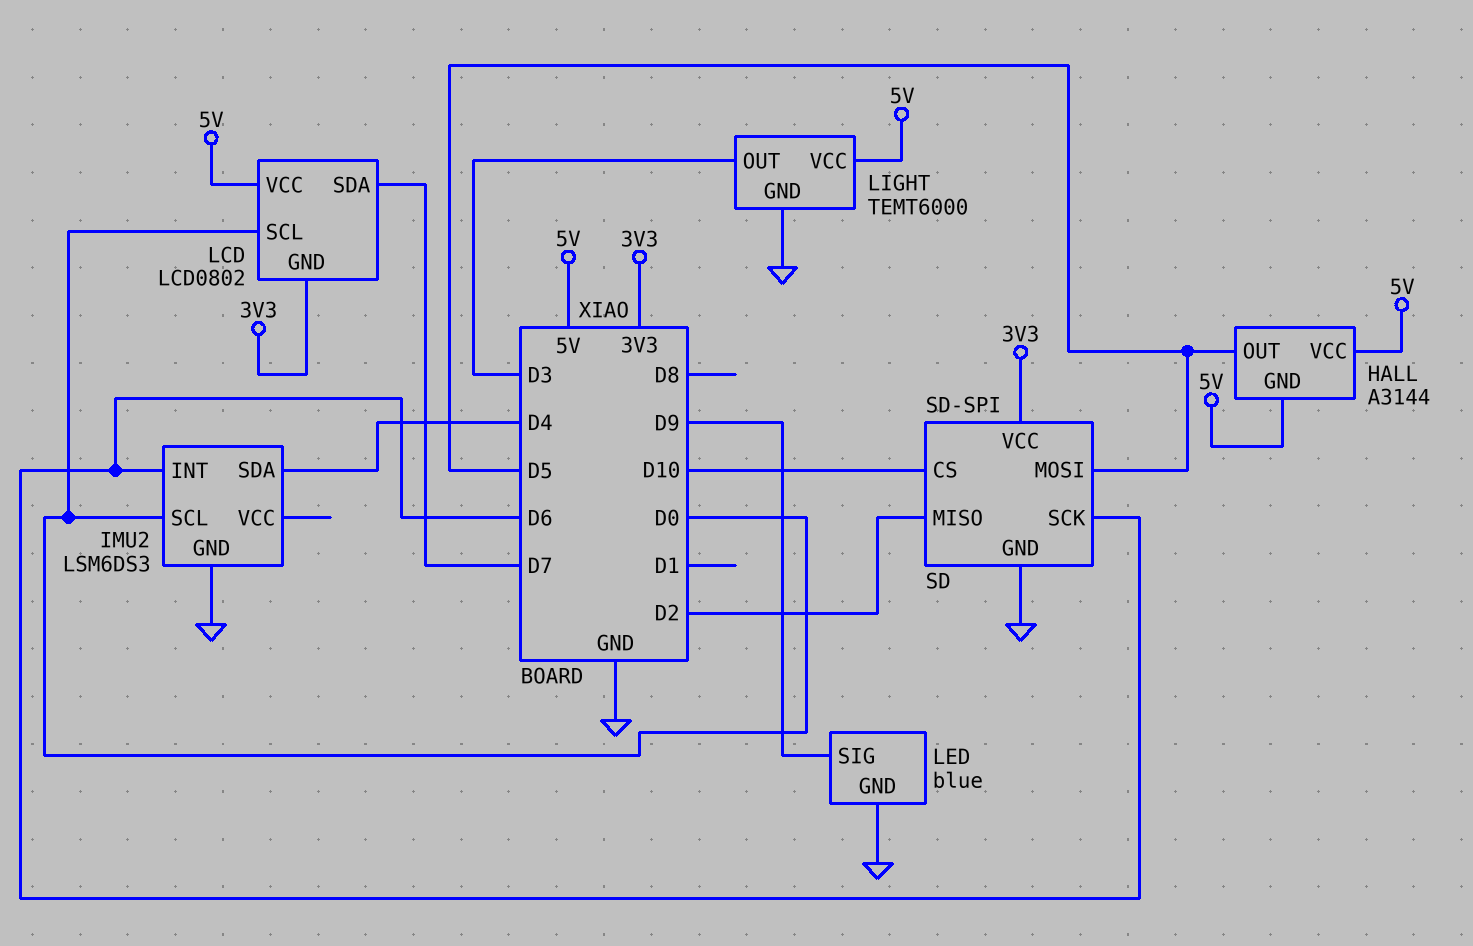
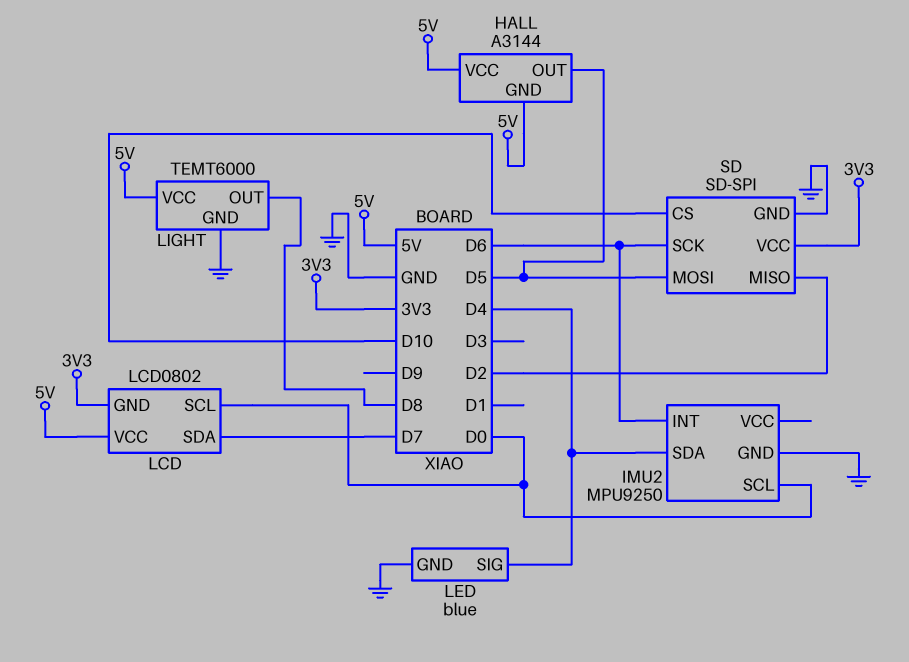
IMU2: LSM6DS3 -> MPU9250
LED pin SIG: D9 -> D4
LIGHT pin OUT: D3 -> D8

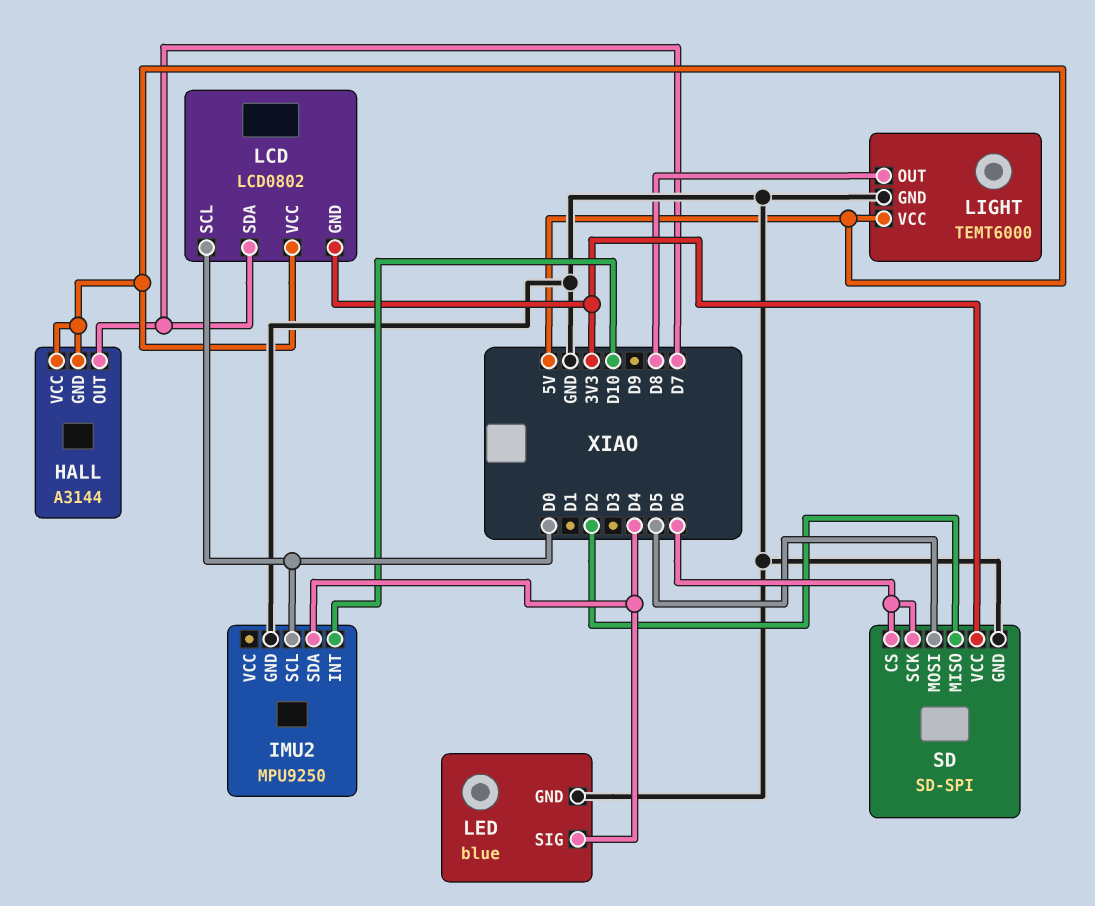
HALL pin OUT: D5 -> D7
IMU2 pin INT: D6 -> D10
SD pin CS: D10 -> D6

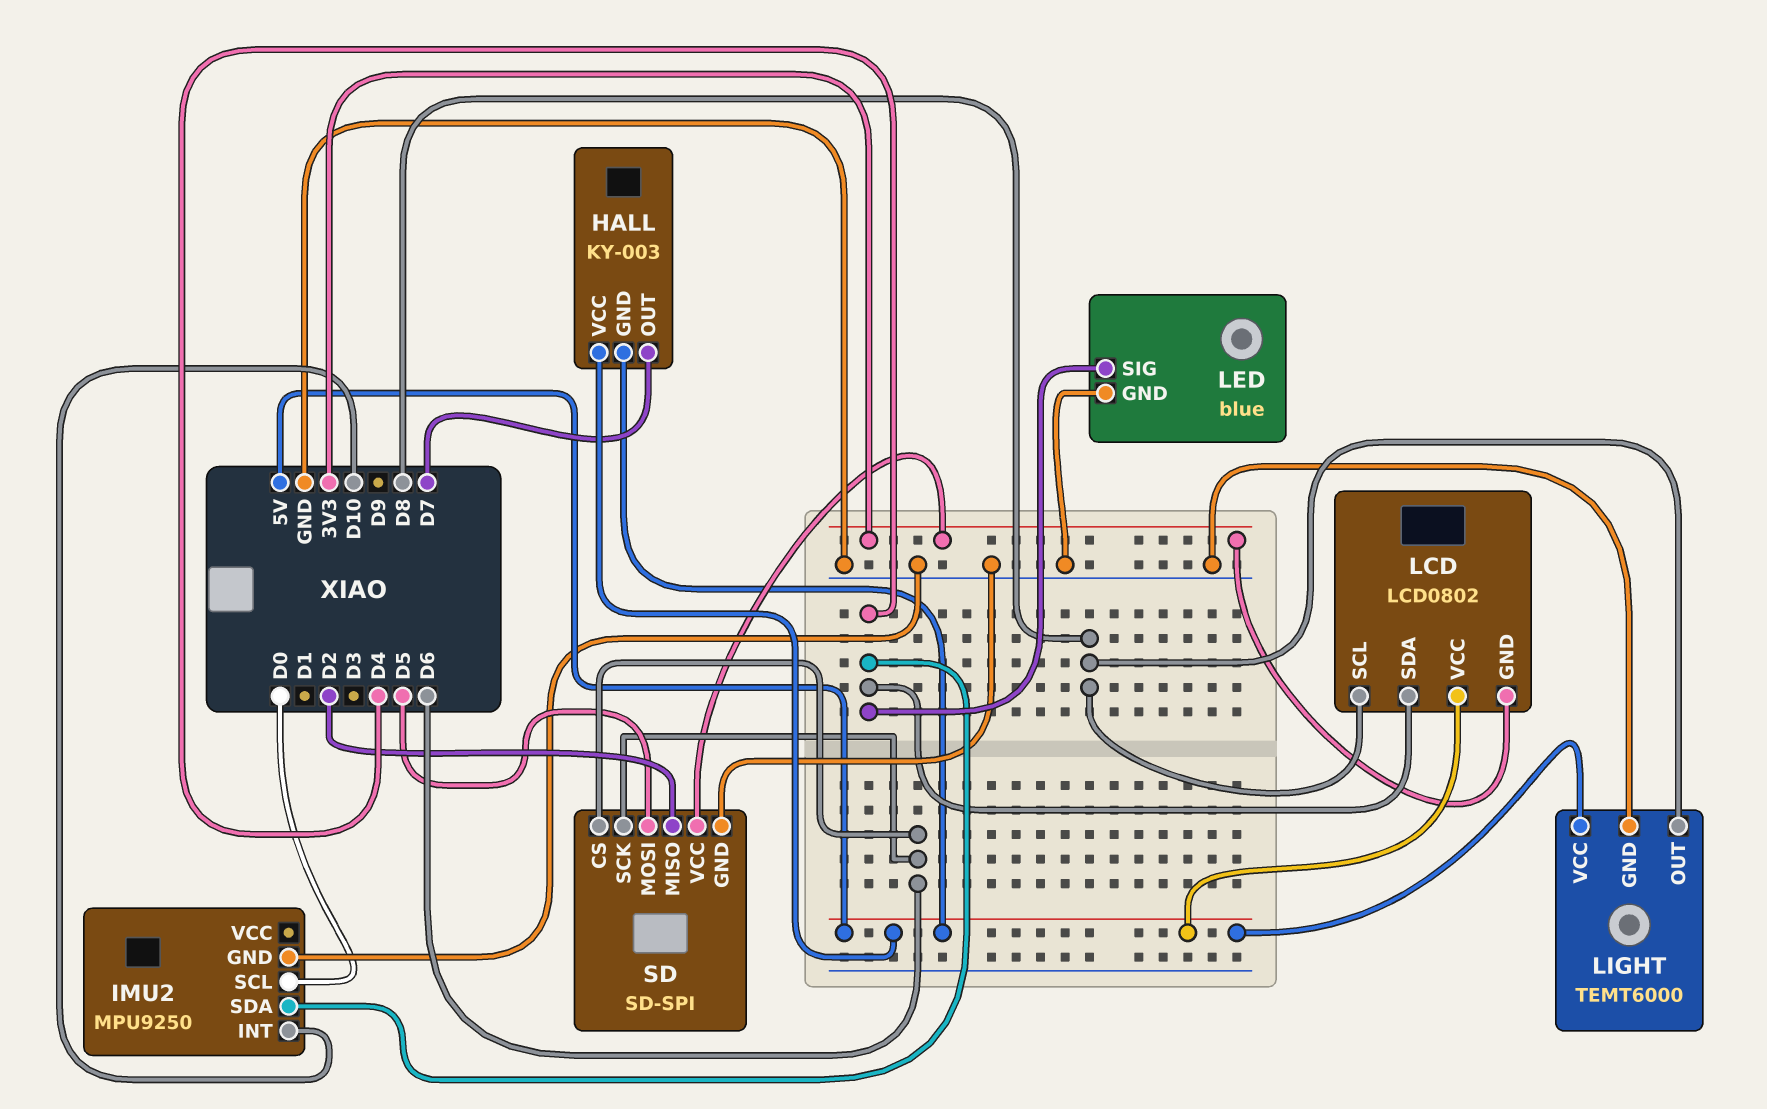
HALL: A3144 -> KY-003
LCD pin SCL: D0 -> D8
LCD pin SDA: D7 -> D4

